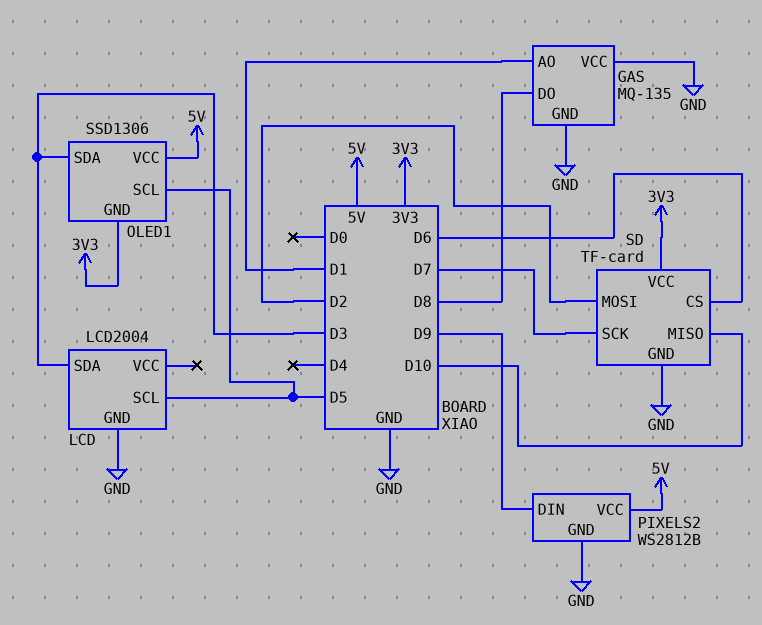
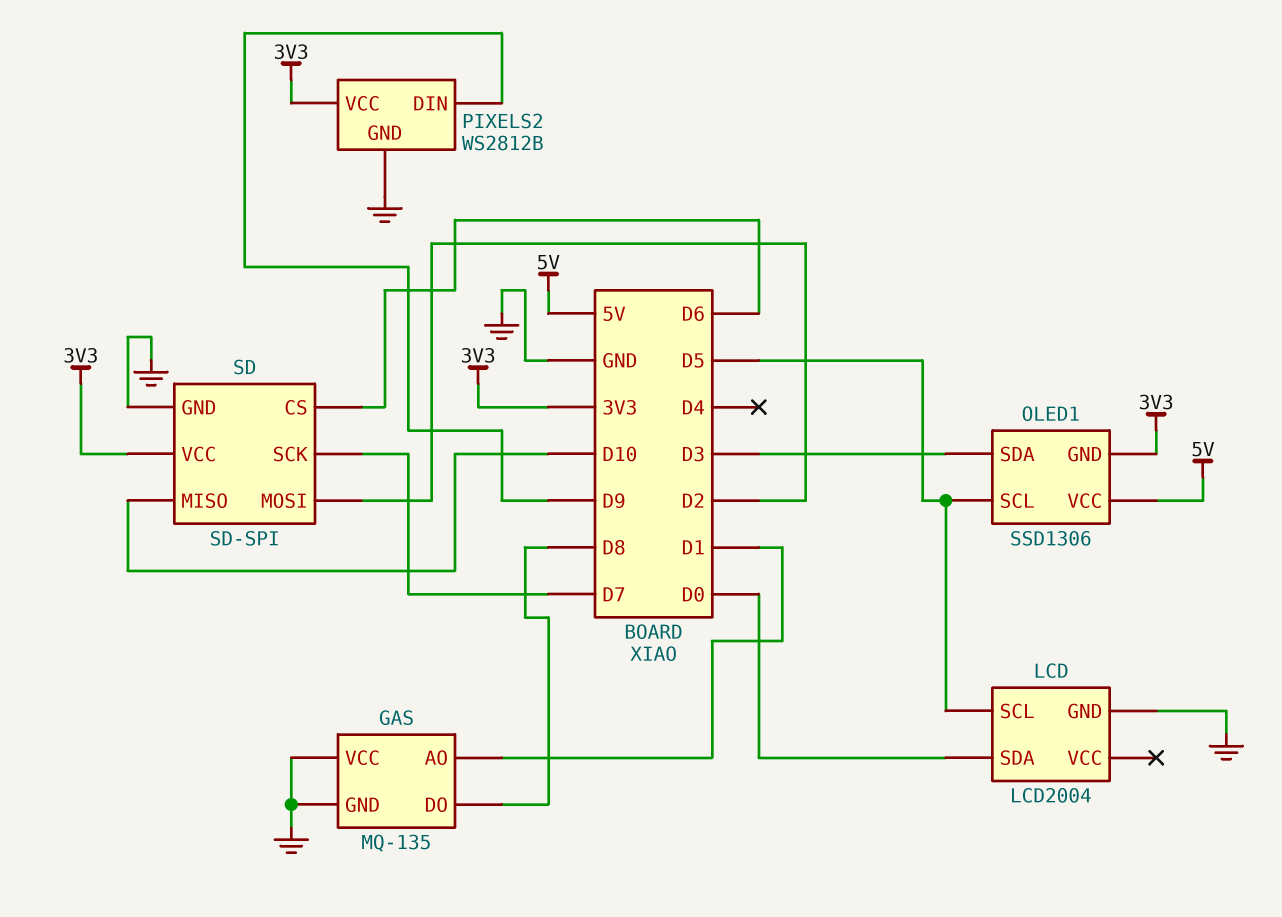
LCD pin SDA: D3 -> D0
PIXELS2 pin VCC: 5V -> 3V3
SD: TF-card -> SD-SPI

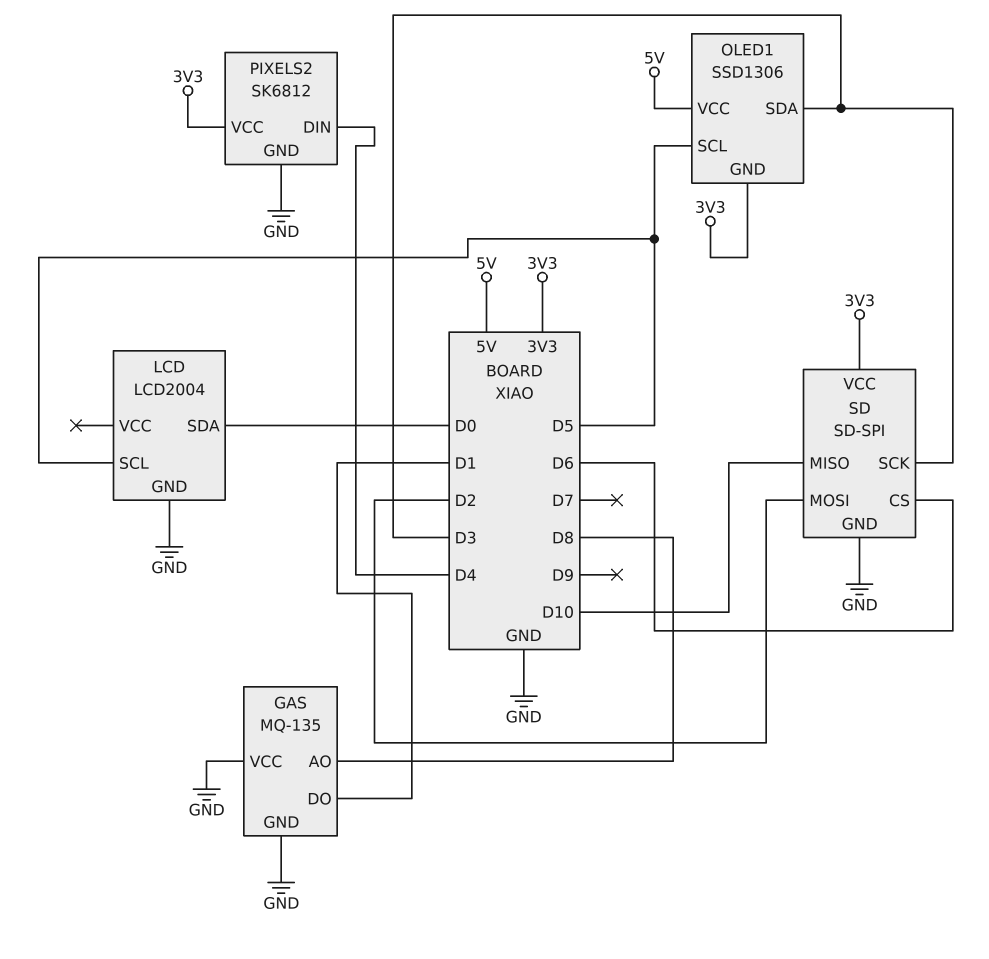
GAS pin AO: D1 -> D8
GAS pin DO: D8 -> D1
PIXELS2: WS2812B -> SK6812
PIXELS2 pin DIN: D9 -> D4
SD pin SCK: D7 -> D3

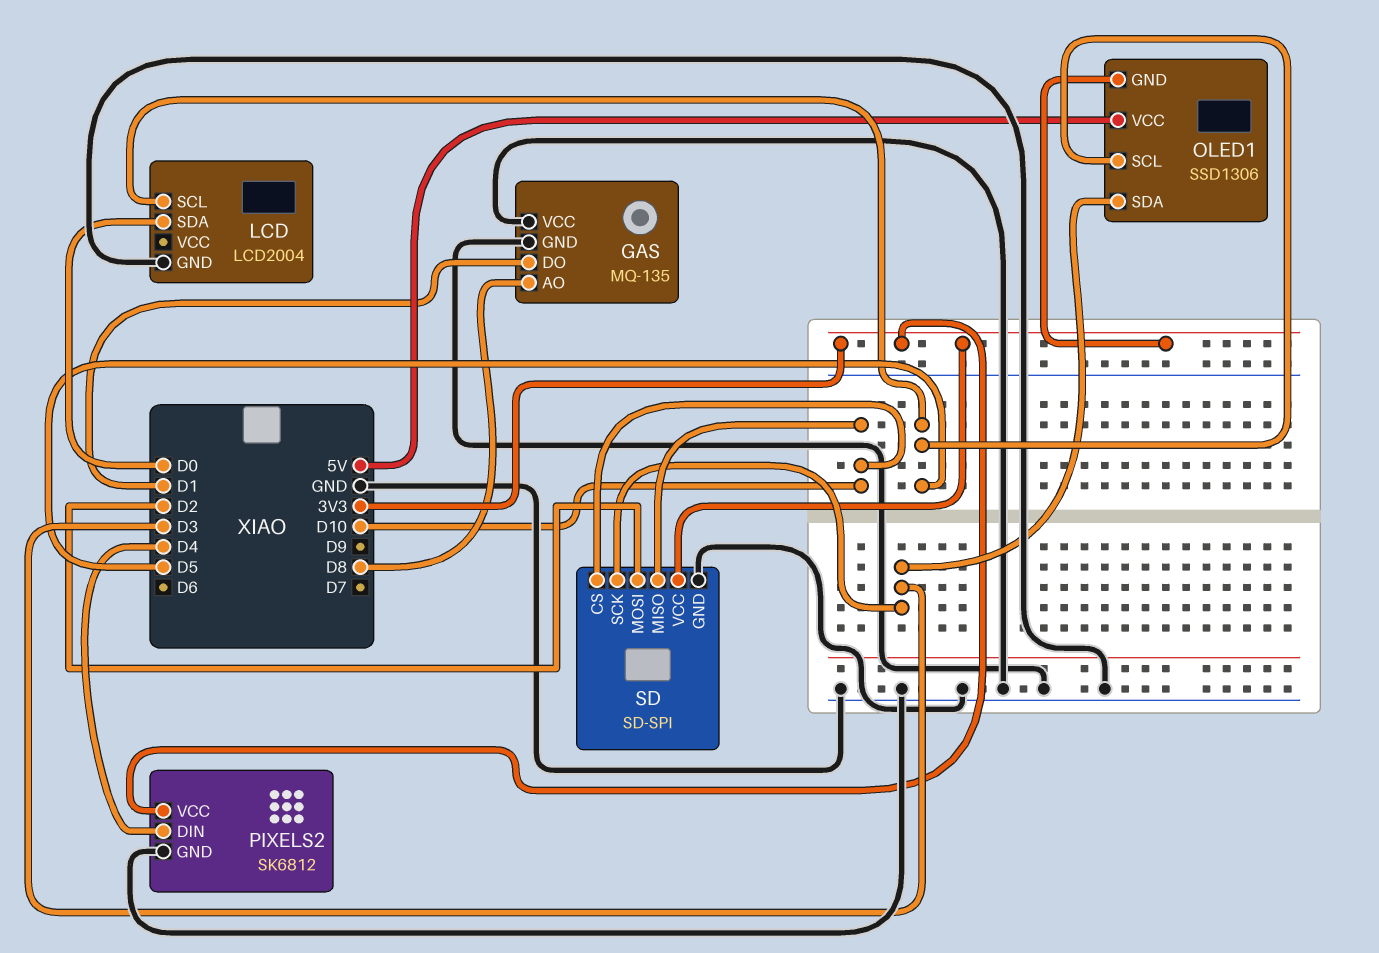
SD pin CS: D6 -> D10

